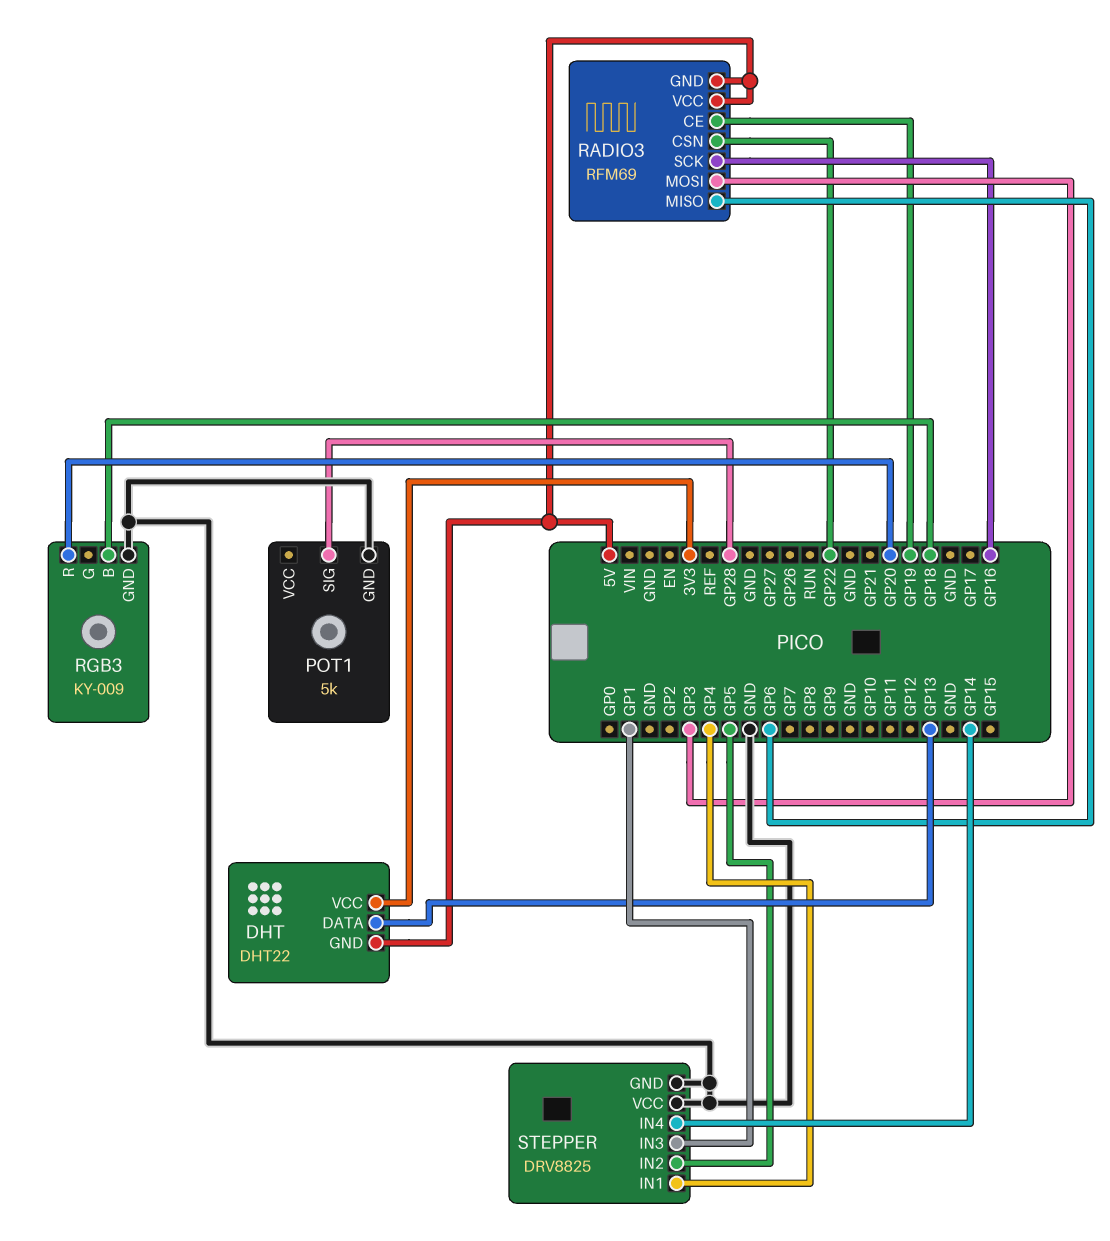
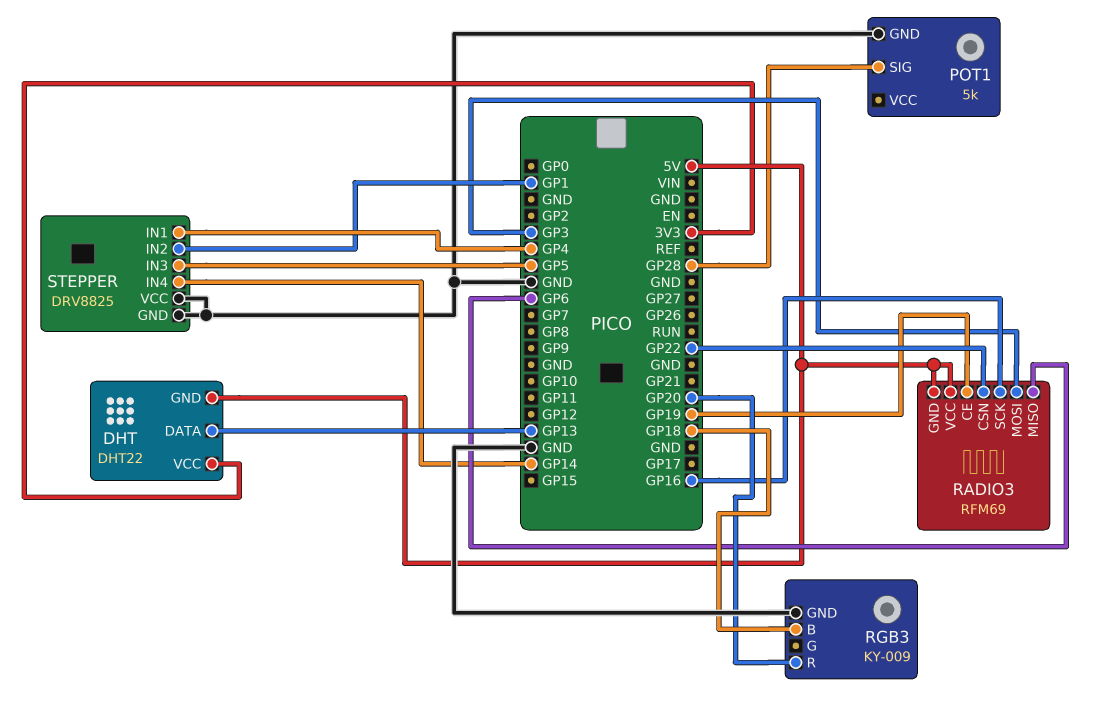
STEPPER pin IN2: GP5 -> GP1
STEPPER pin IN3: GP1 -> GP5

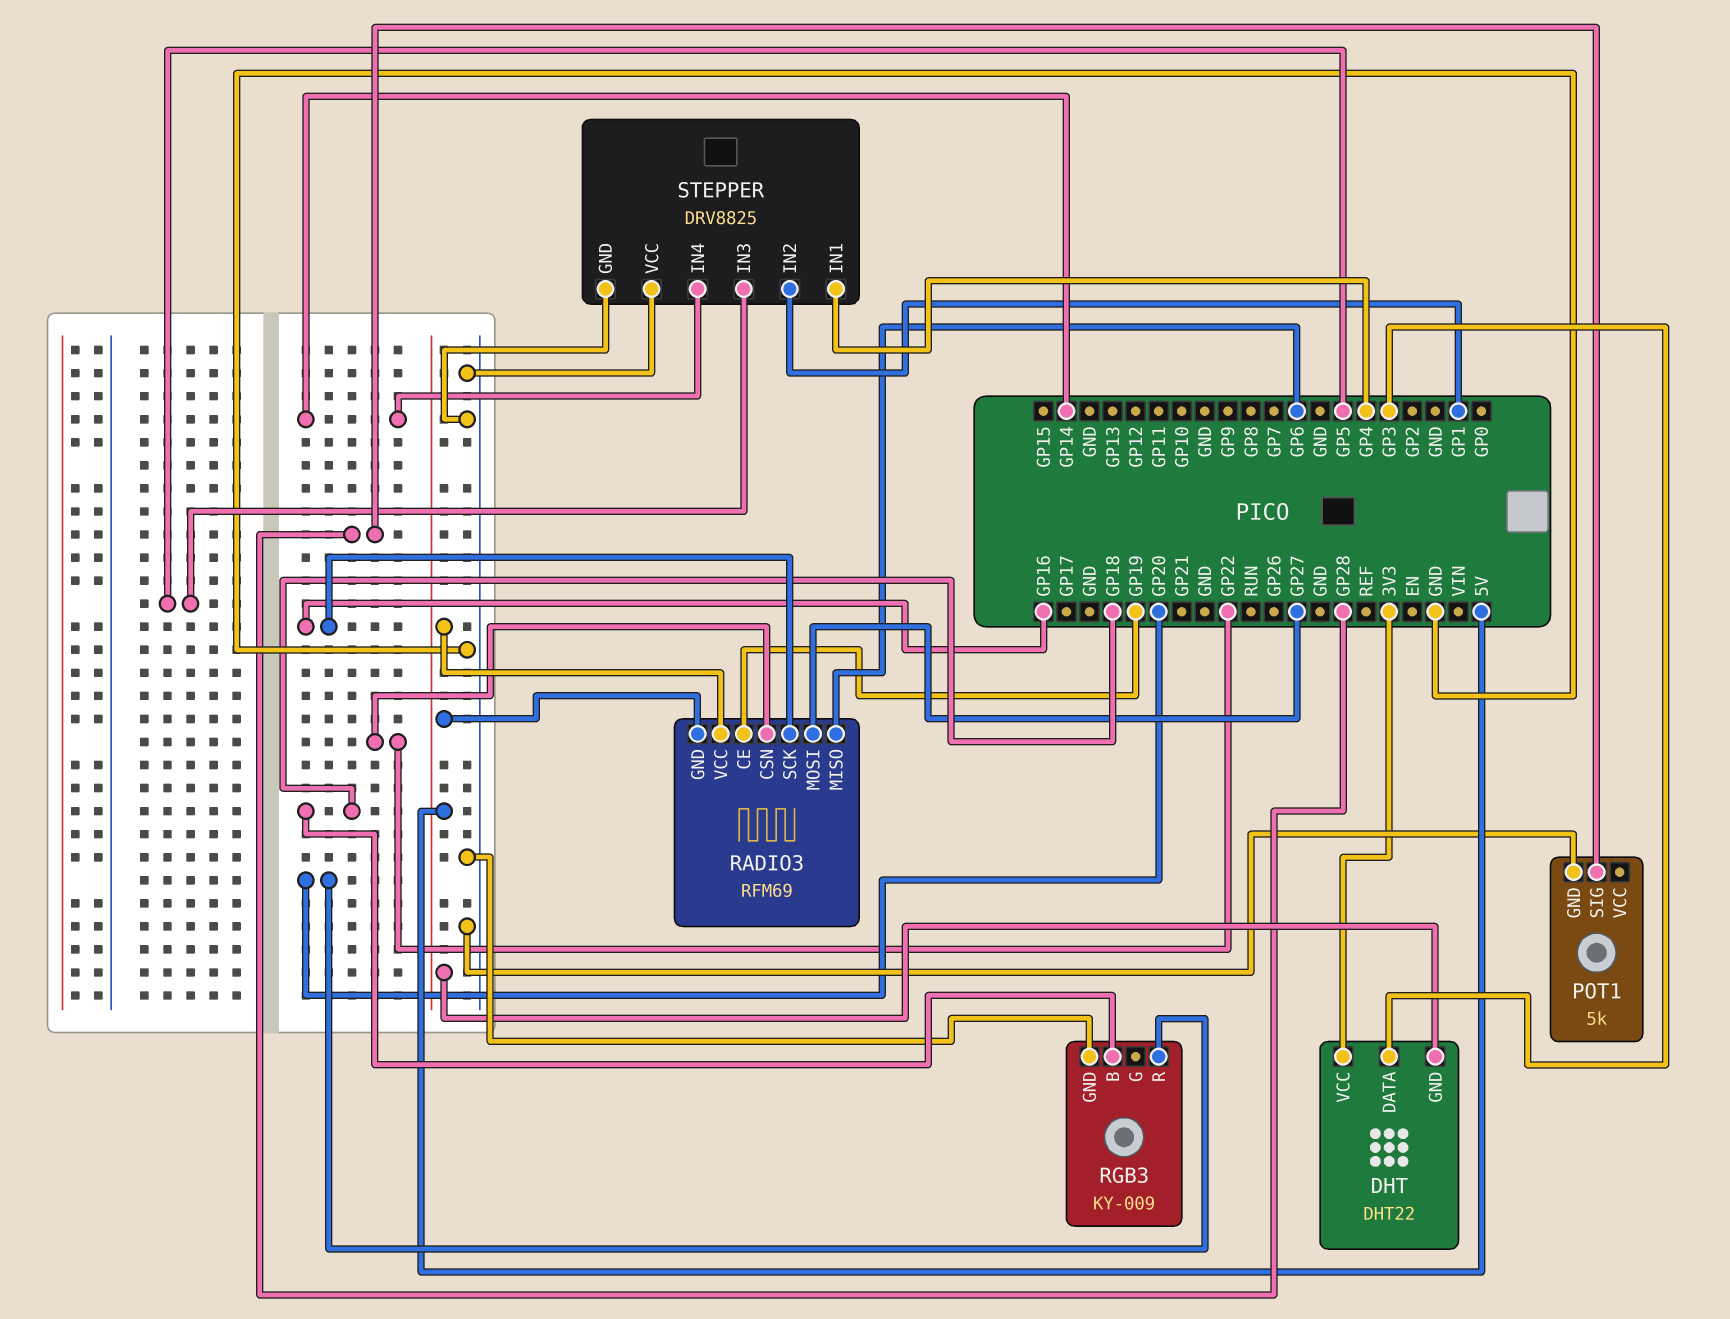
DHT pin DATA: GP13 -> GP3
RADIO3 pin MOSI: GP3 -> GP27

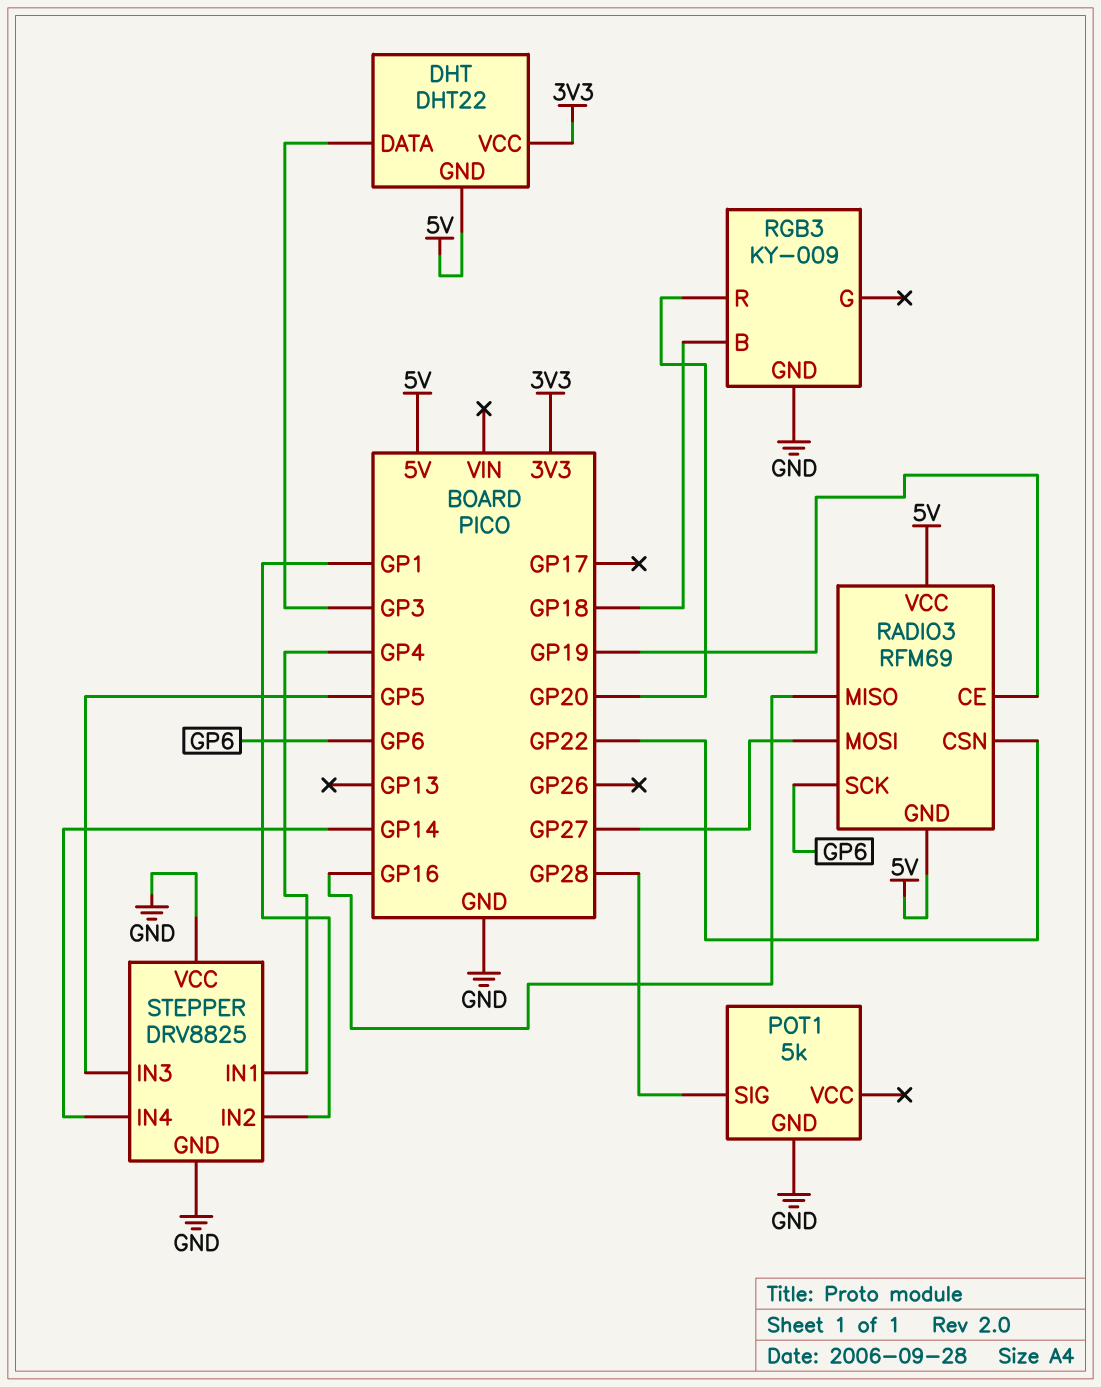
RADIO3 pin MISO: GP6 -> GP16
RADIO3 pin SCK: GP16 -> GP6

